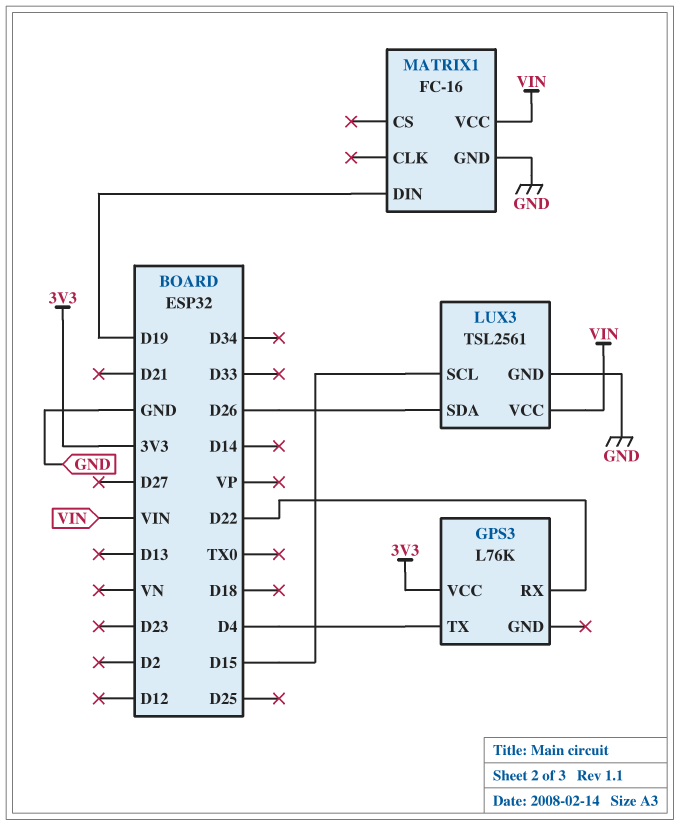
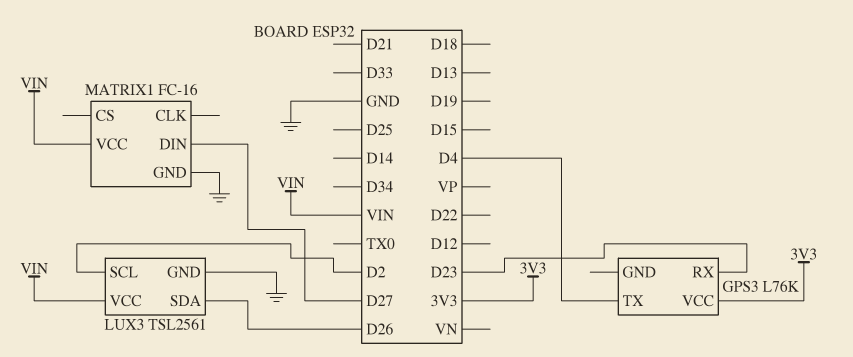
GPS3 pin RX: D22 -> D23
LUX3 pin SCL: D15 -> D2
MATRIX1 pin DIN: D19 -> D27

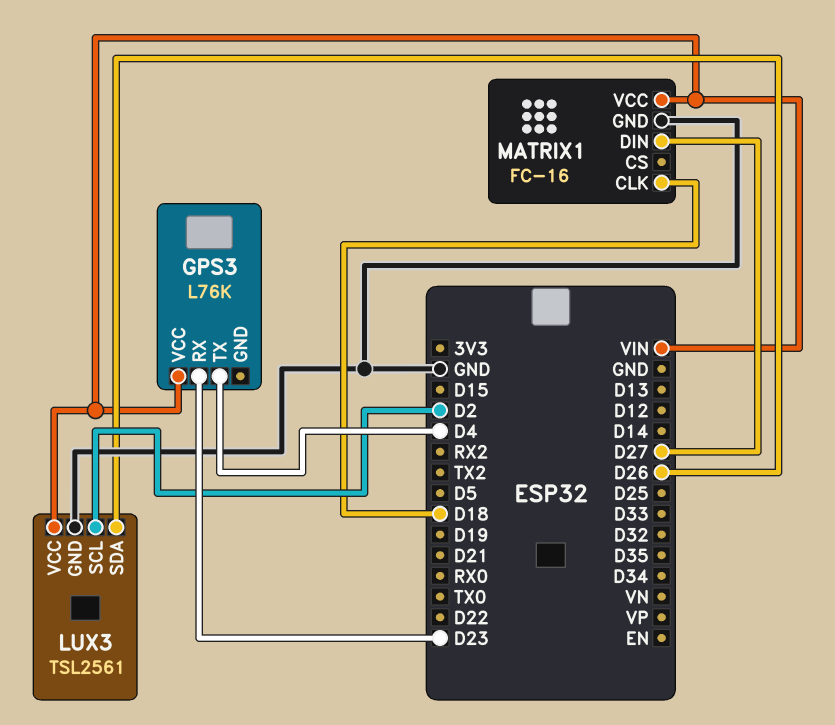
GPS3 pin VCC: 3V3 -> VIN
MATRIX1 pin CLK: none -> D18

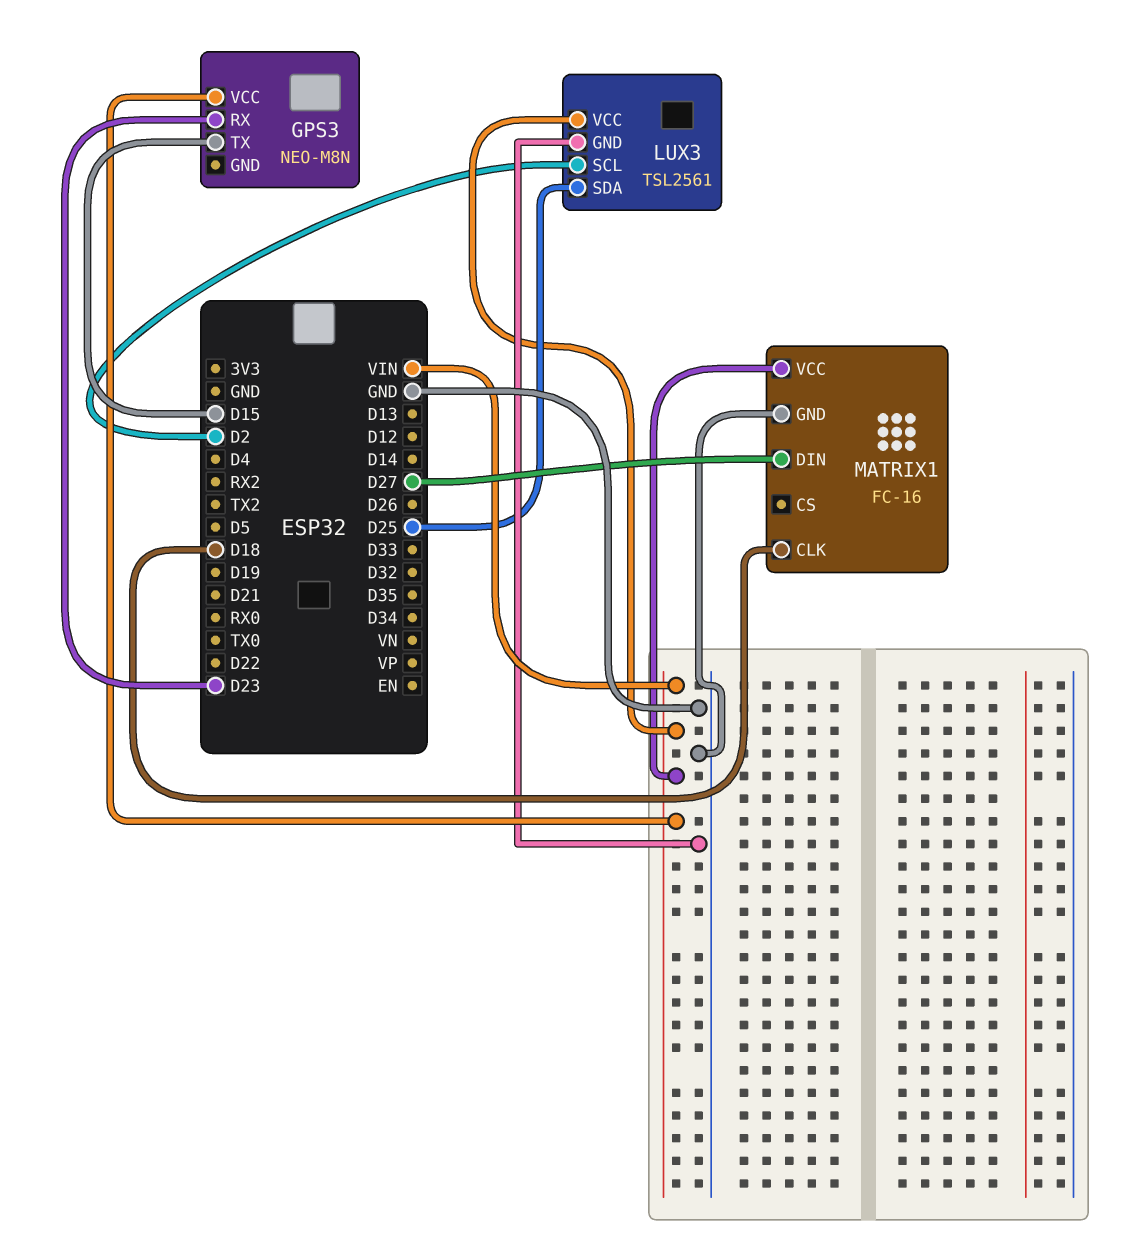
GPS3: L76K -> NEO-M8N
GPS3 pin TX: D4 -> D15
LUX3 pin SDA: D26 -> D25

